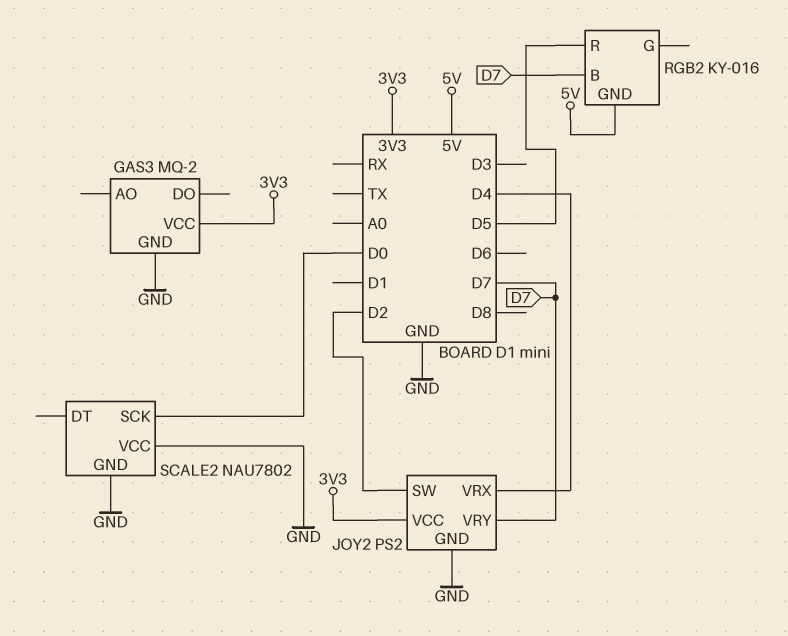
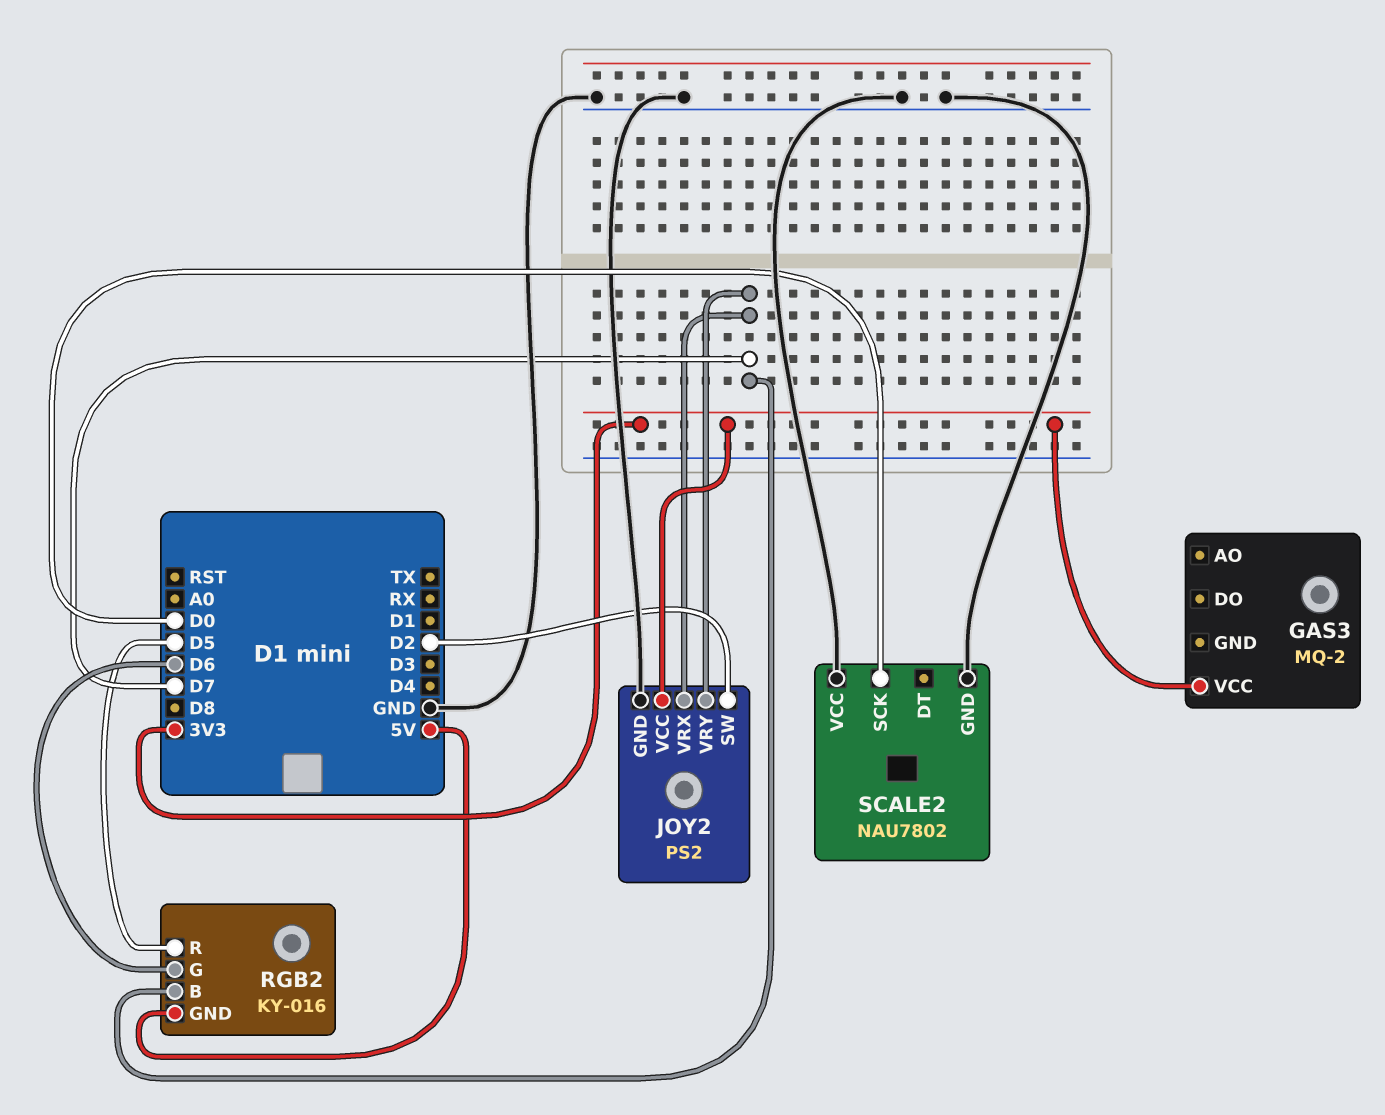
GAS3 pin GND: GND -> none
JOY2 pin VRX: D4 -> D7
RGB2 pin G: none -> D6

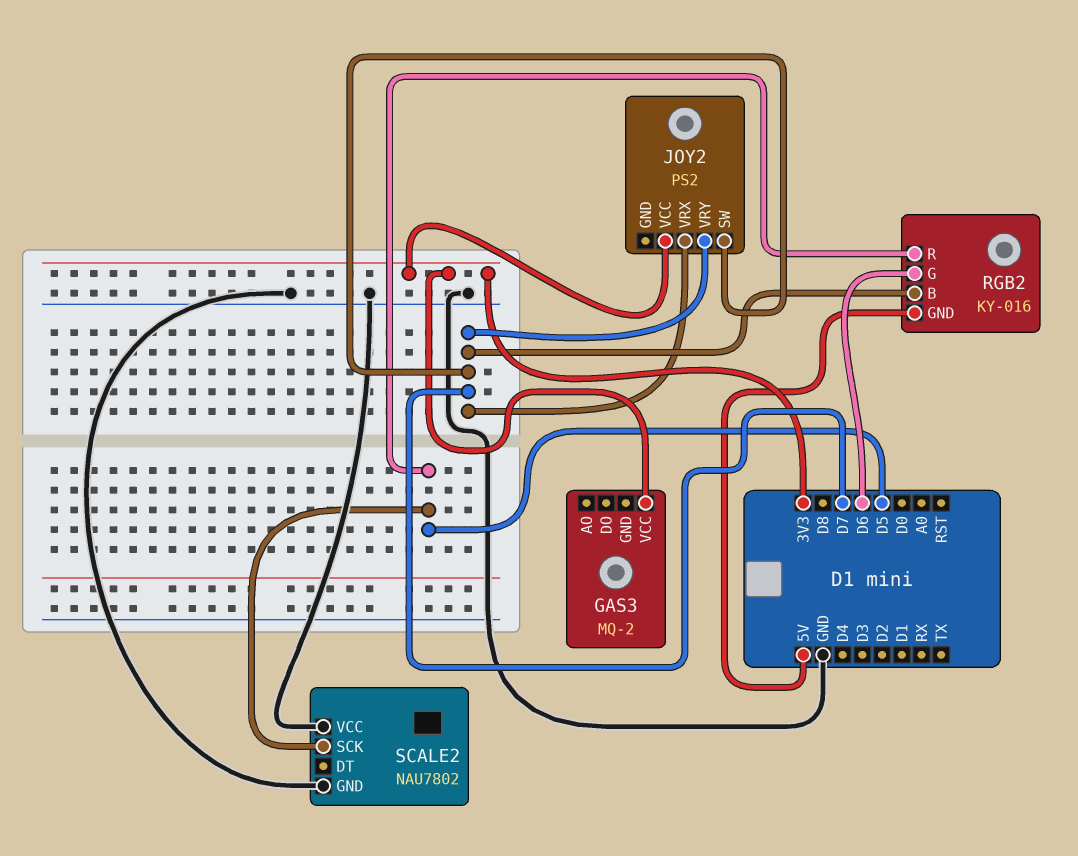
JOY2 pin GND: GND -> none
JOY2 pin SW: D2 -> D7
SCALE2 pin SCK: D0 -> D5

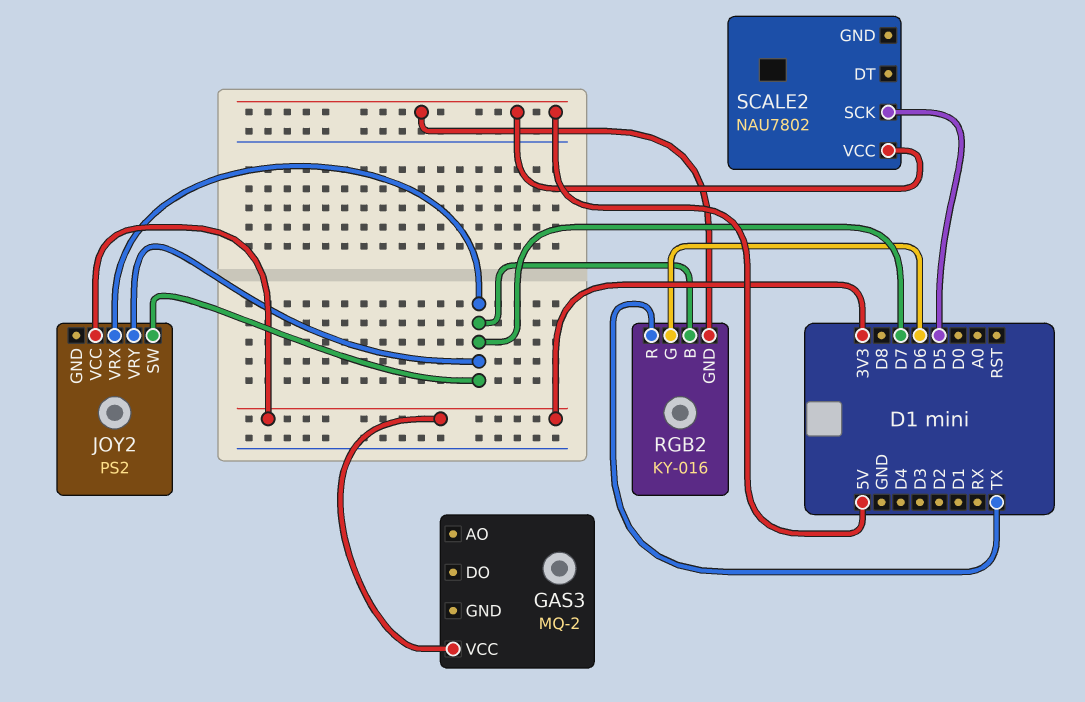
RGB2 pin R: D5 -> TX
SCALE2 pin GND: GND -> none
SCALE2 pin VCC: GND -> 5V

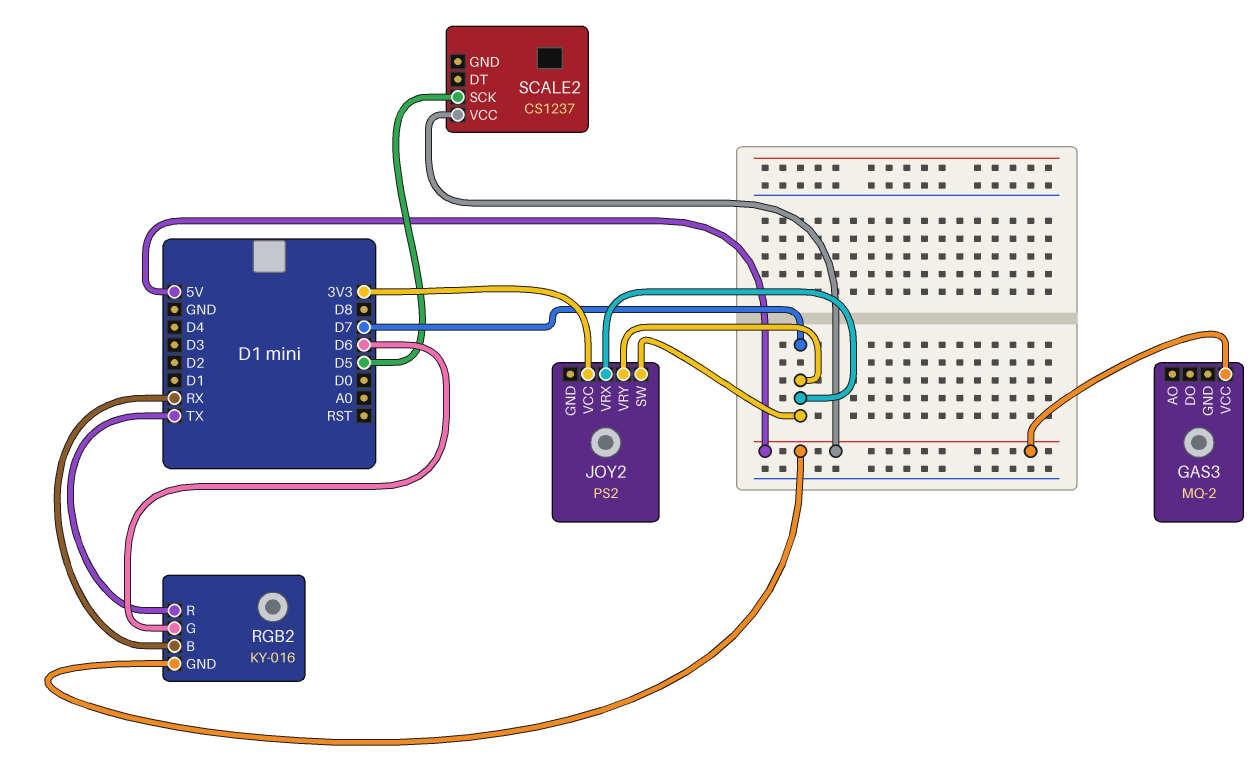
GAS3 pin VCC: 3V3 -> 5V
RGB2 pin B: D7 -> RX
SCALE2: NAU7802 -> CS1237

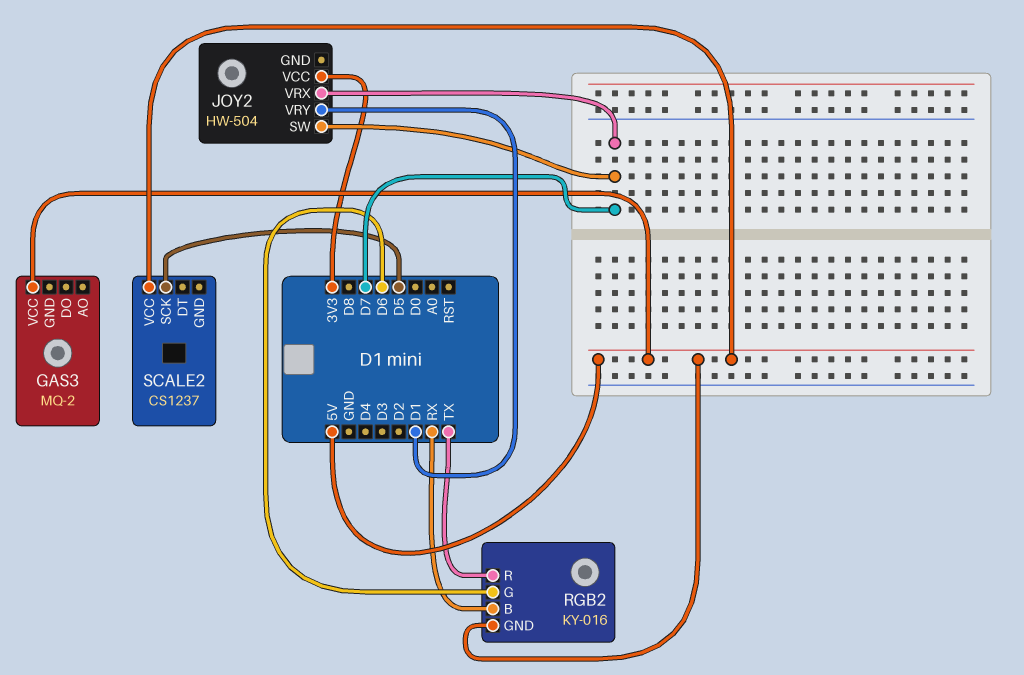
JOY2: PS2 -> HW-504
JOY2 pin VRY: D7 -> D1

